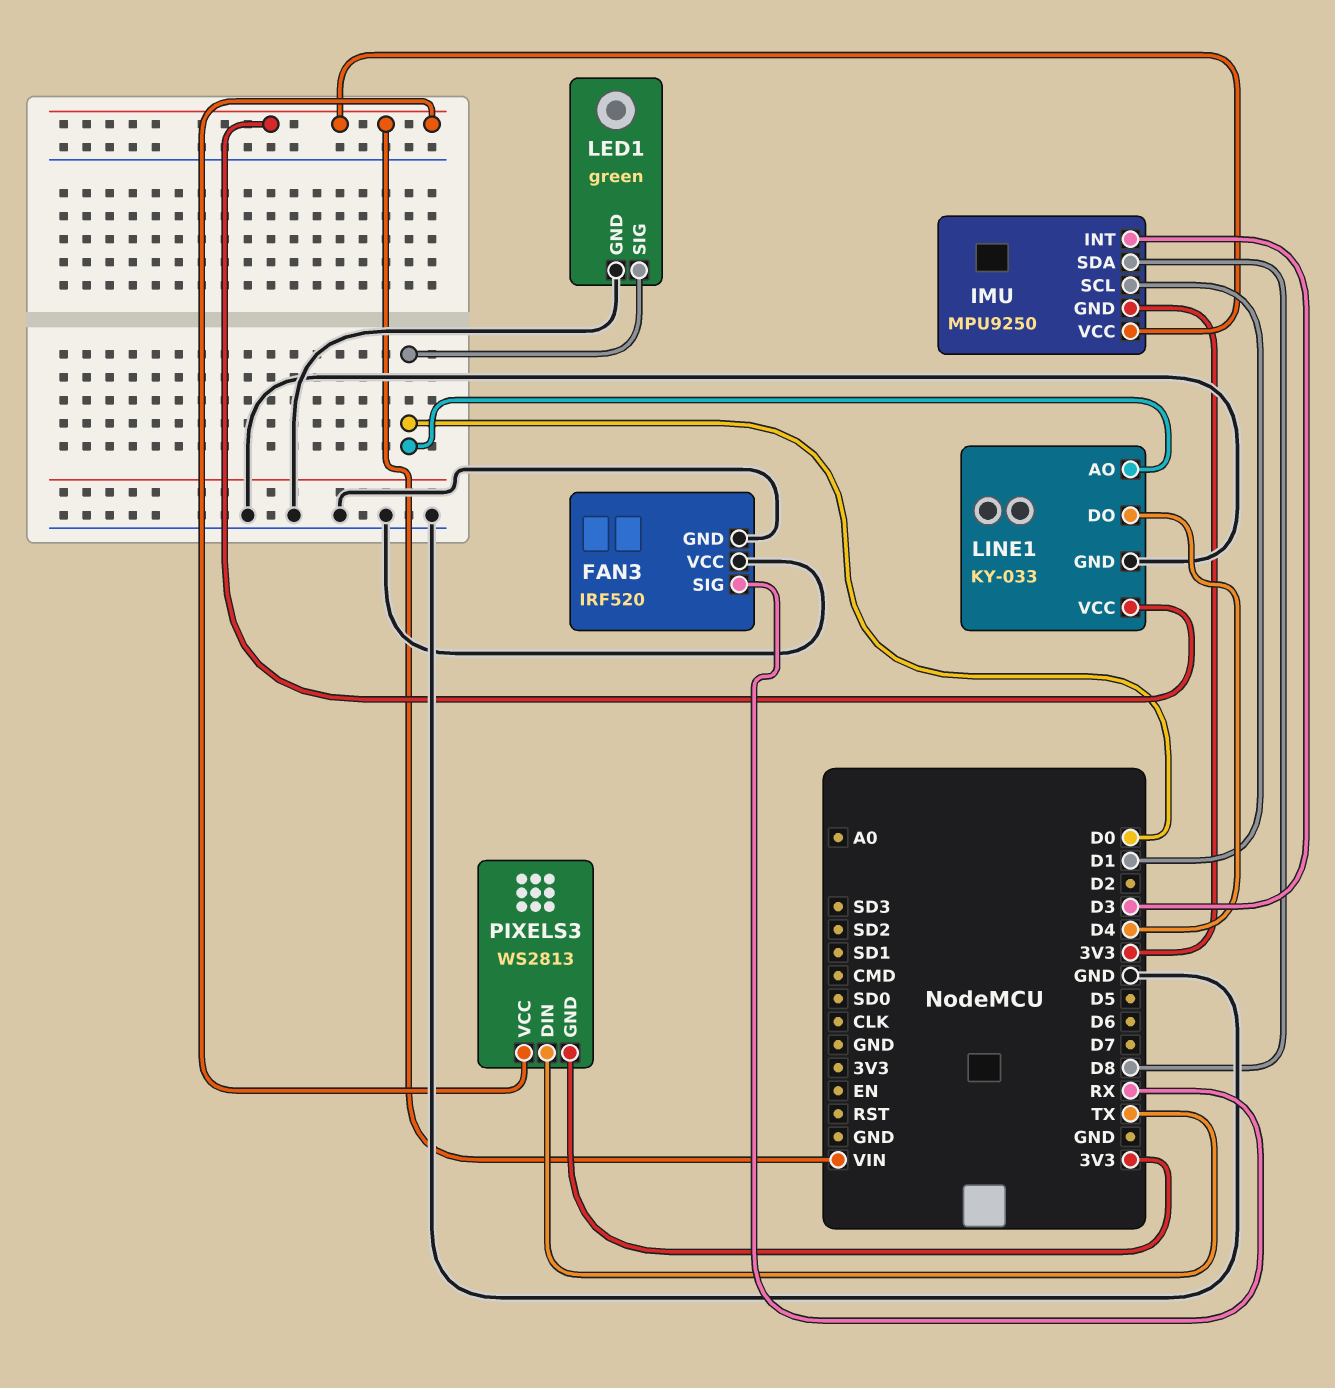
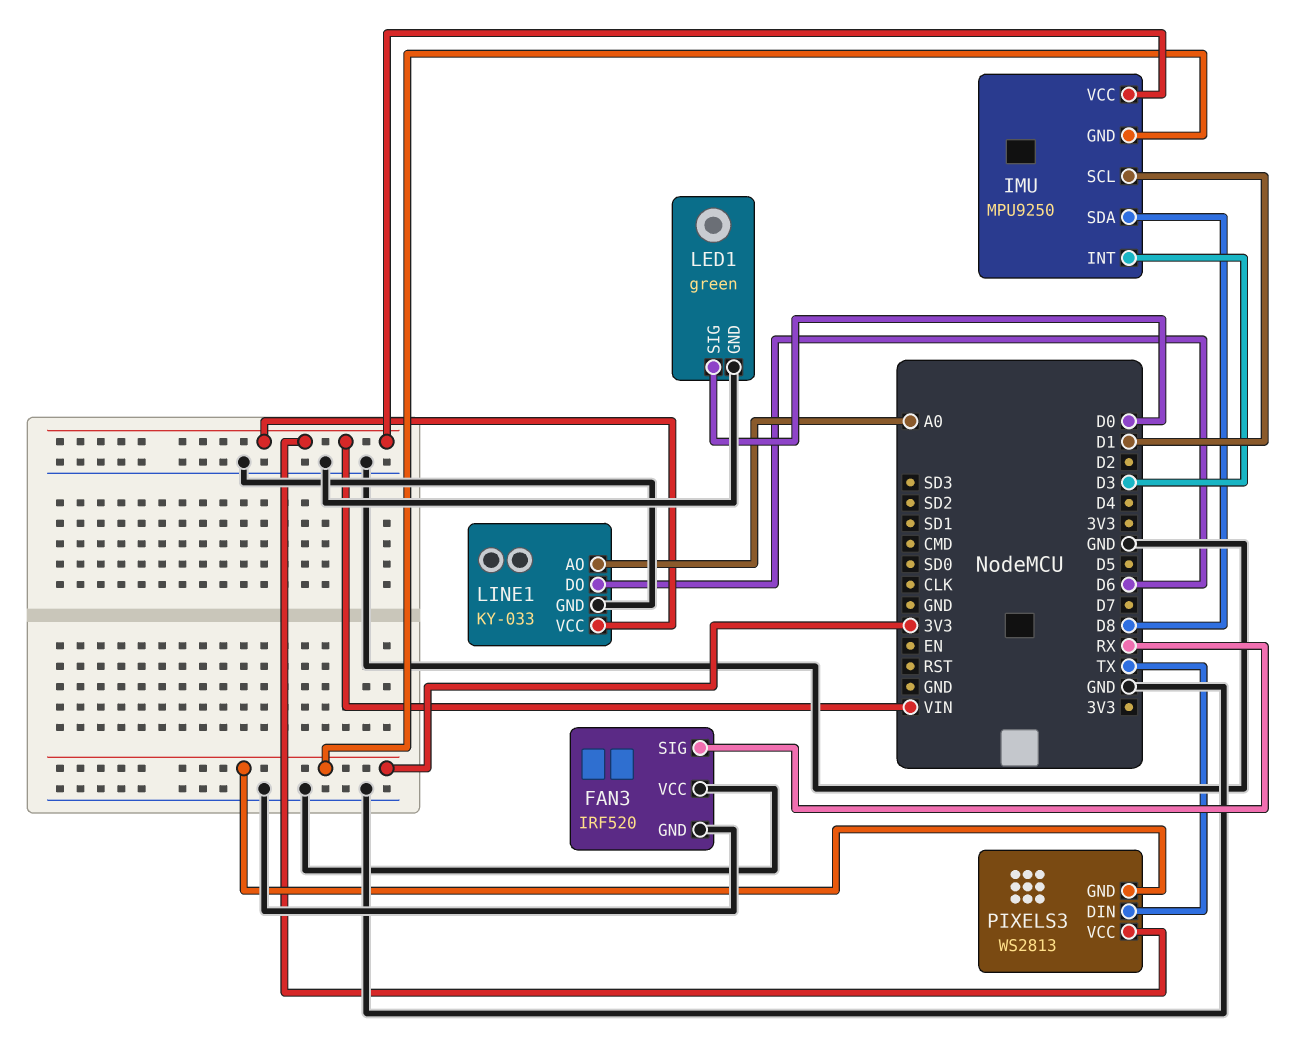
LINE1 pin AO: D0 -> A0
LINE1 pin DO: D4 -> D6

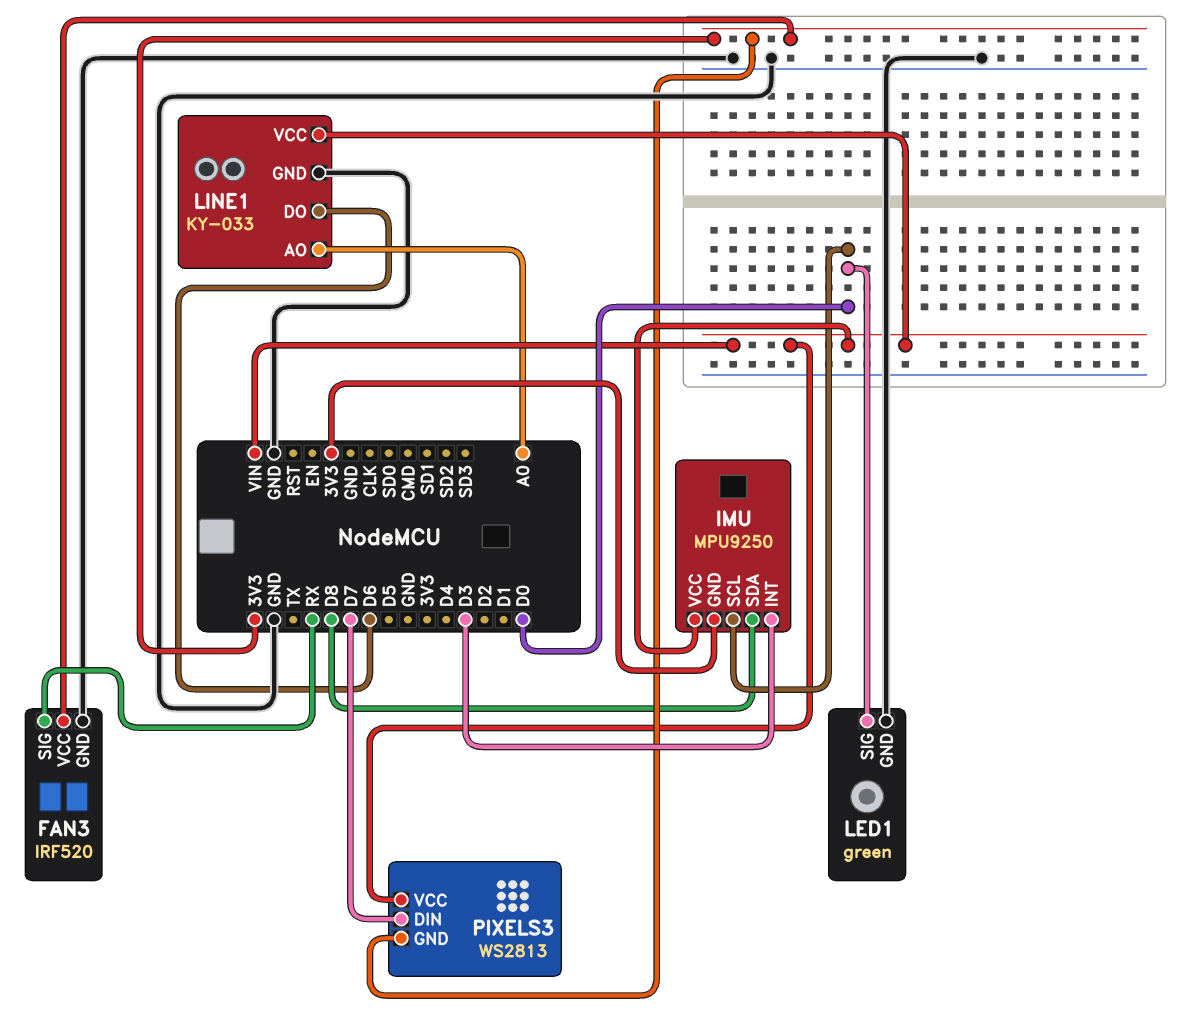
FAN3 pin VCC: GND -> 3V3
IMU pin SCL: D1 -> D0
PIXELS3 pin DIN: TX -> D7

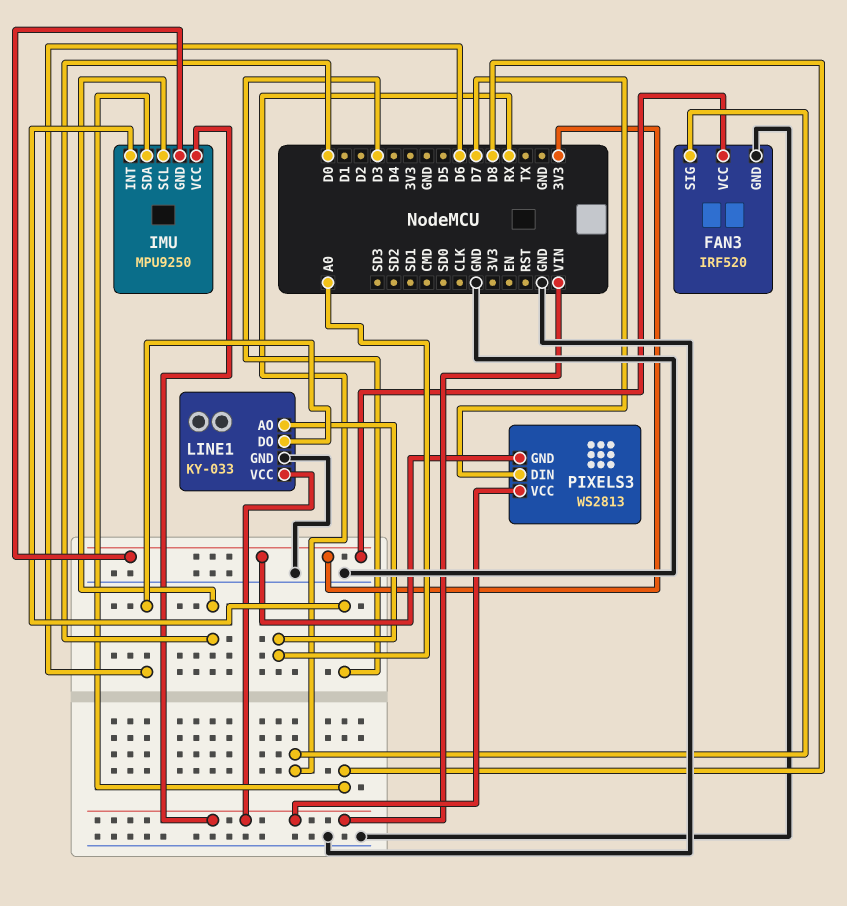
LED1: green -> none
LED1 pin GND: GND -> none
LED1 pin SIG: D0 -> none

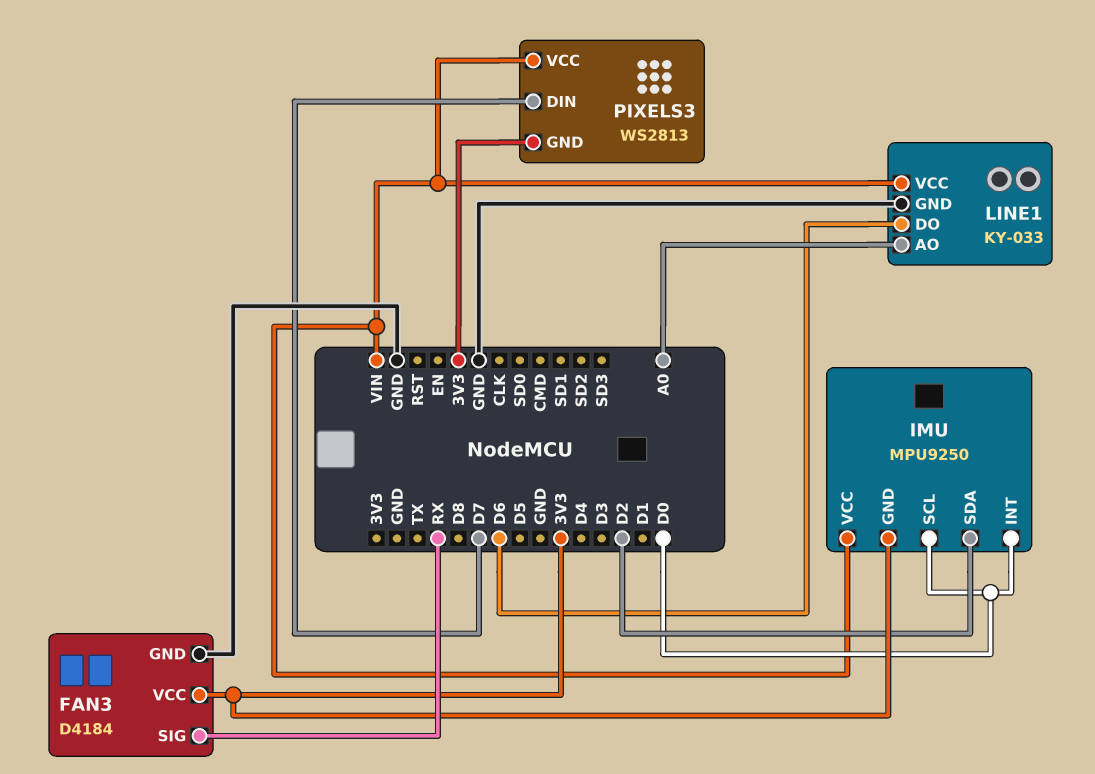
FAN3: IRF520 -> D4184
IMU pin INT: D3 -> D0
IMU pin SDA: D8 -> D2

